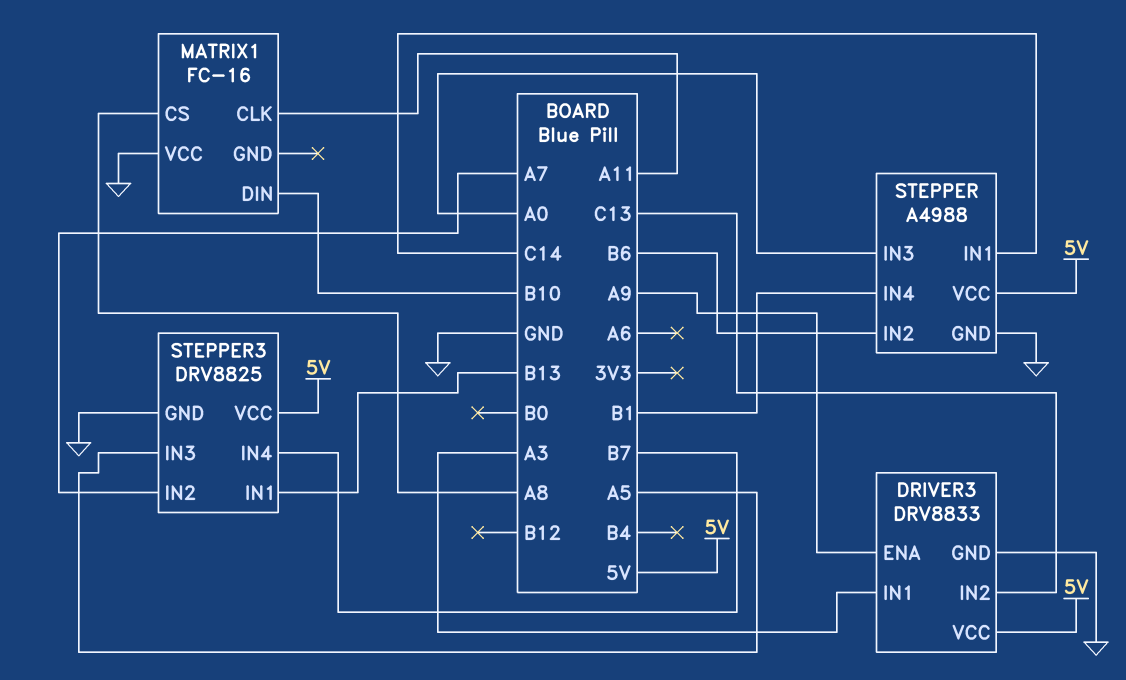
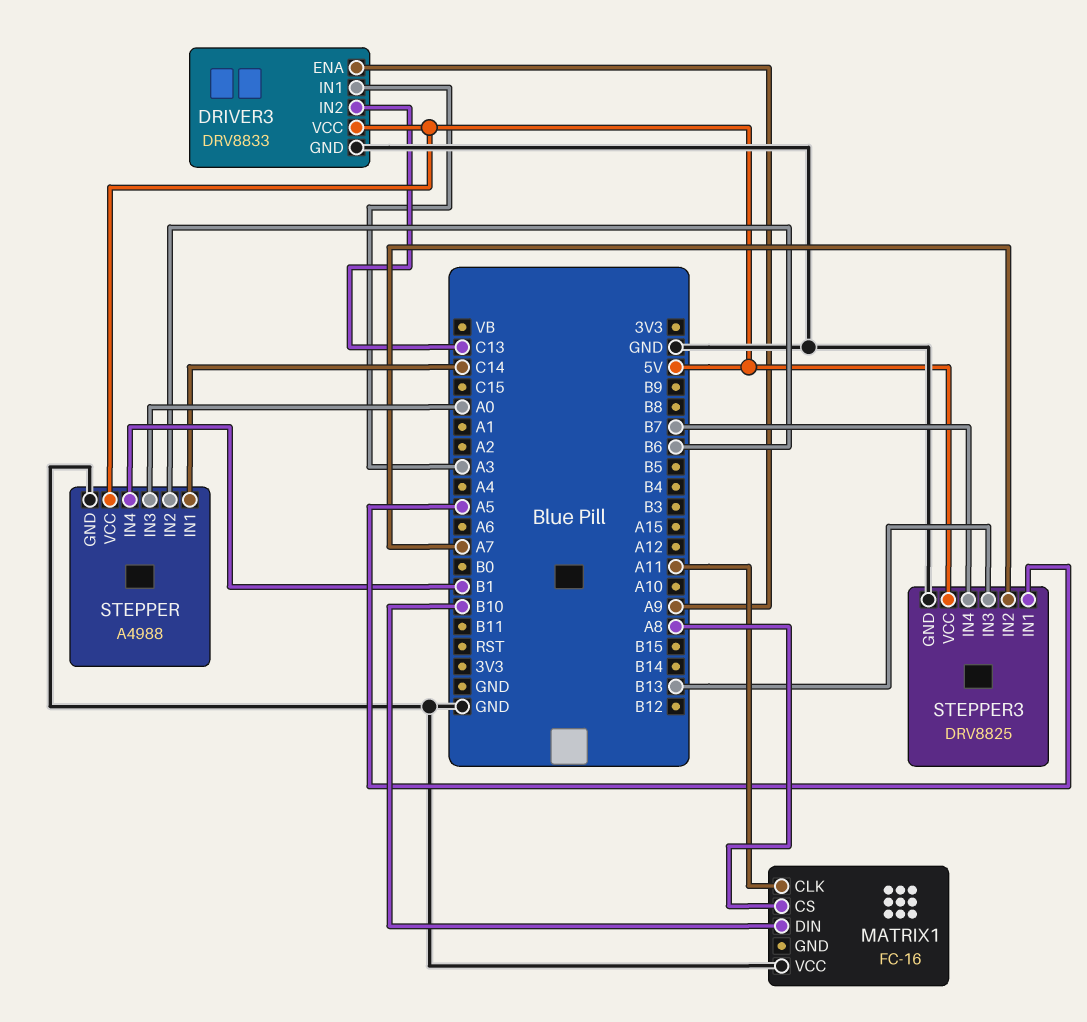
STEPPER3 pin IN1: B13 -> A5
STEPPER3 pin IN3: A5 -> B13

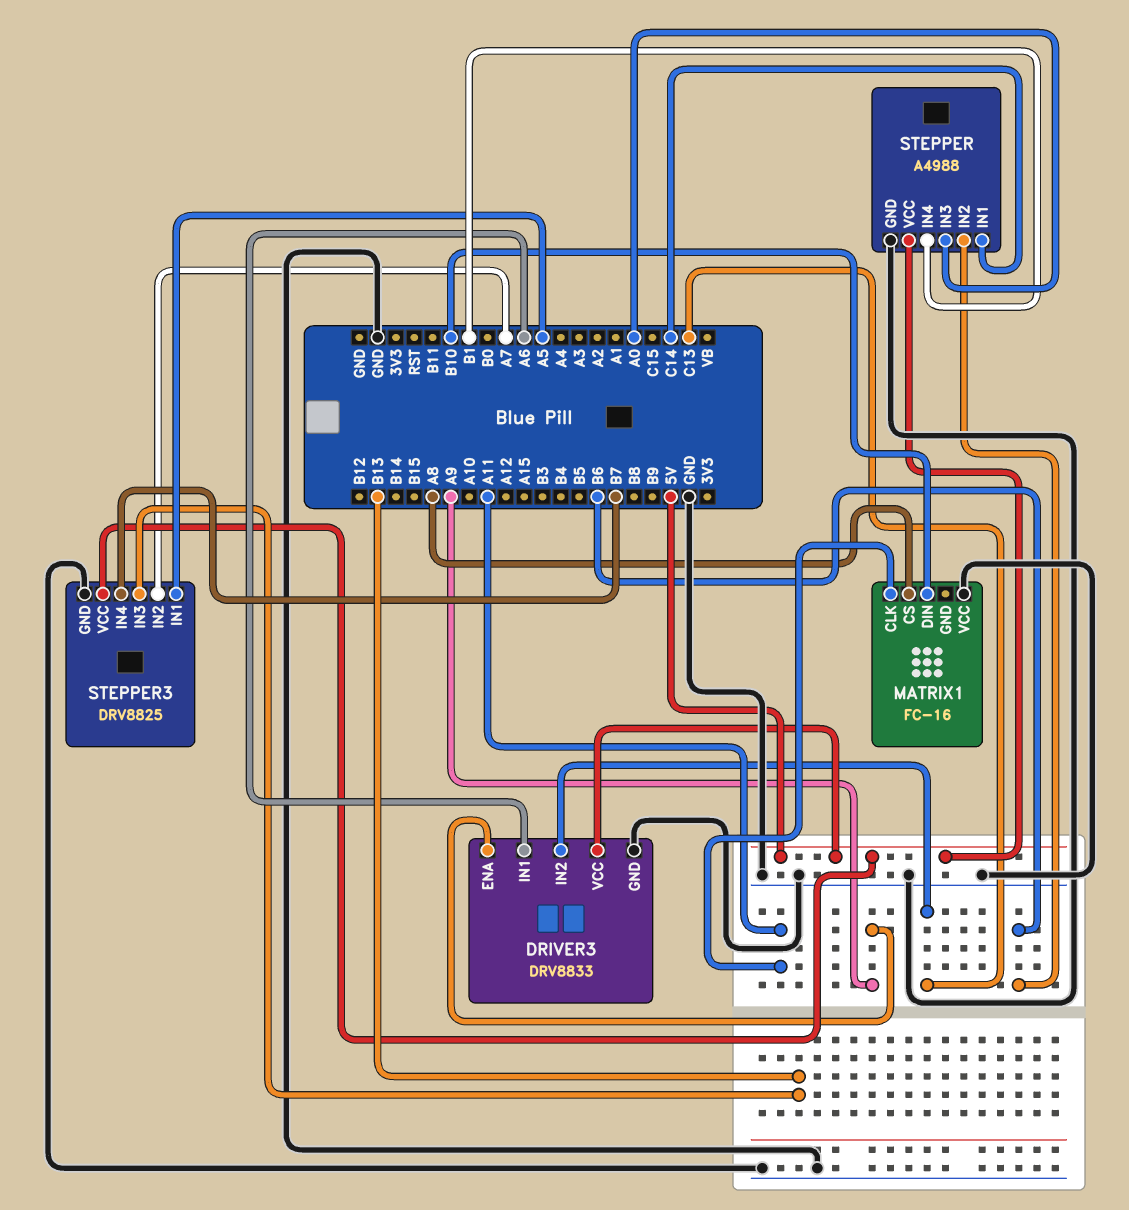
DRIVER3 pin IN1: A3 -> A6

